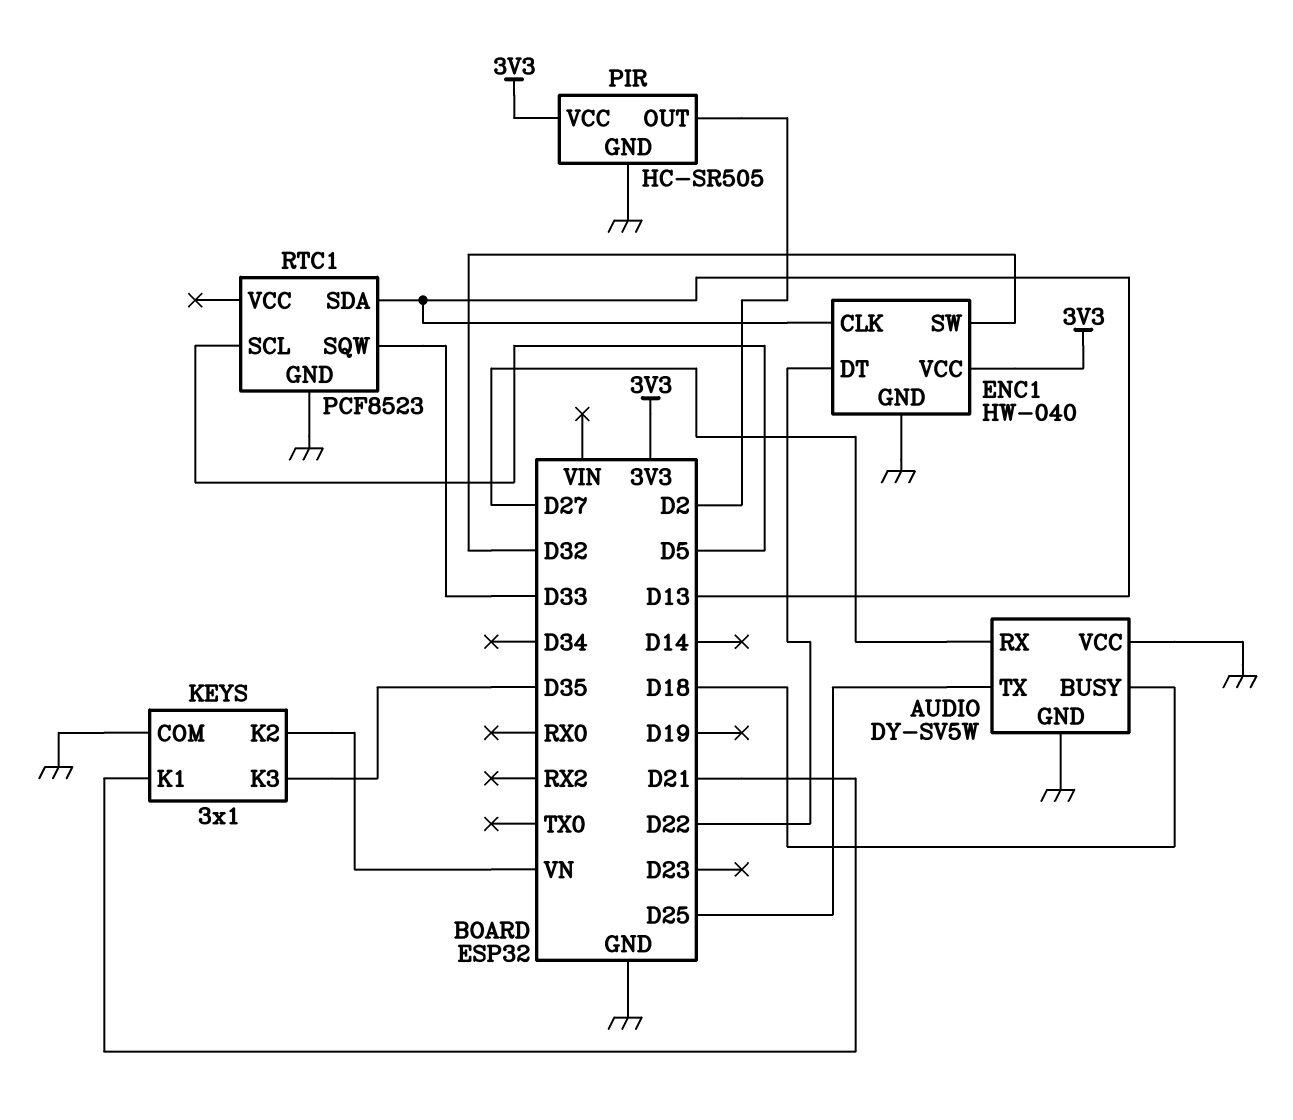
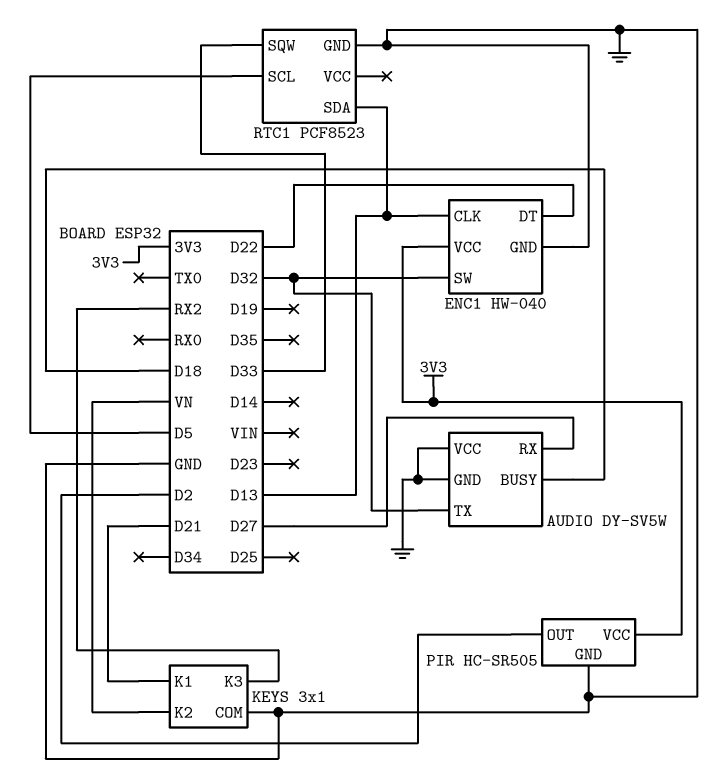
AUDIO pin TX: D25 -> D32
KEYS pin K3: D35 -> RX2

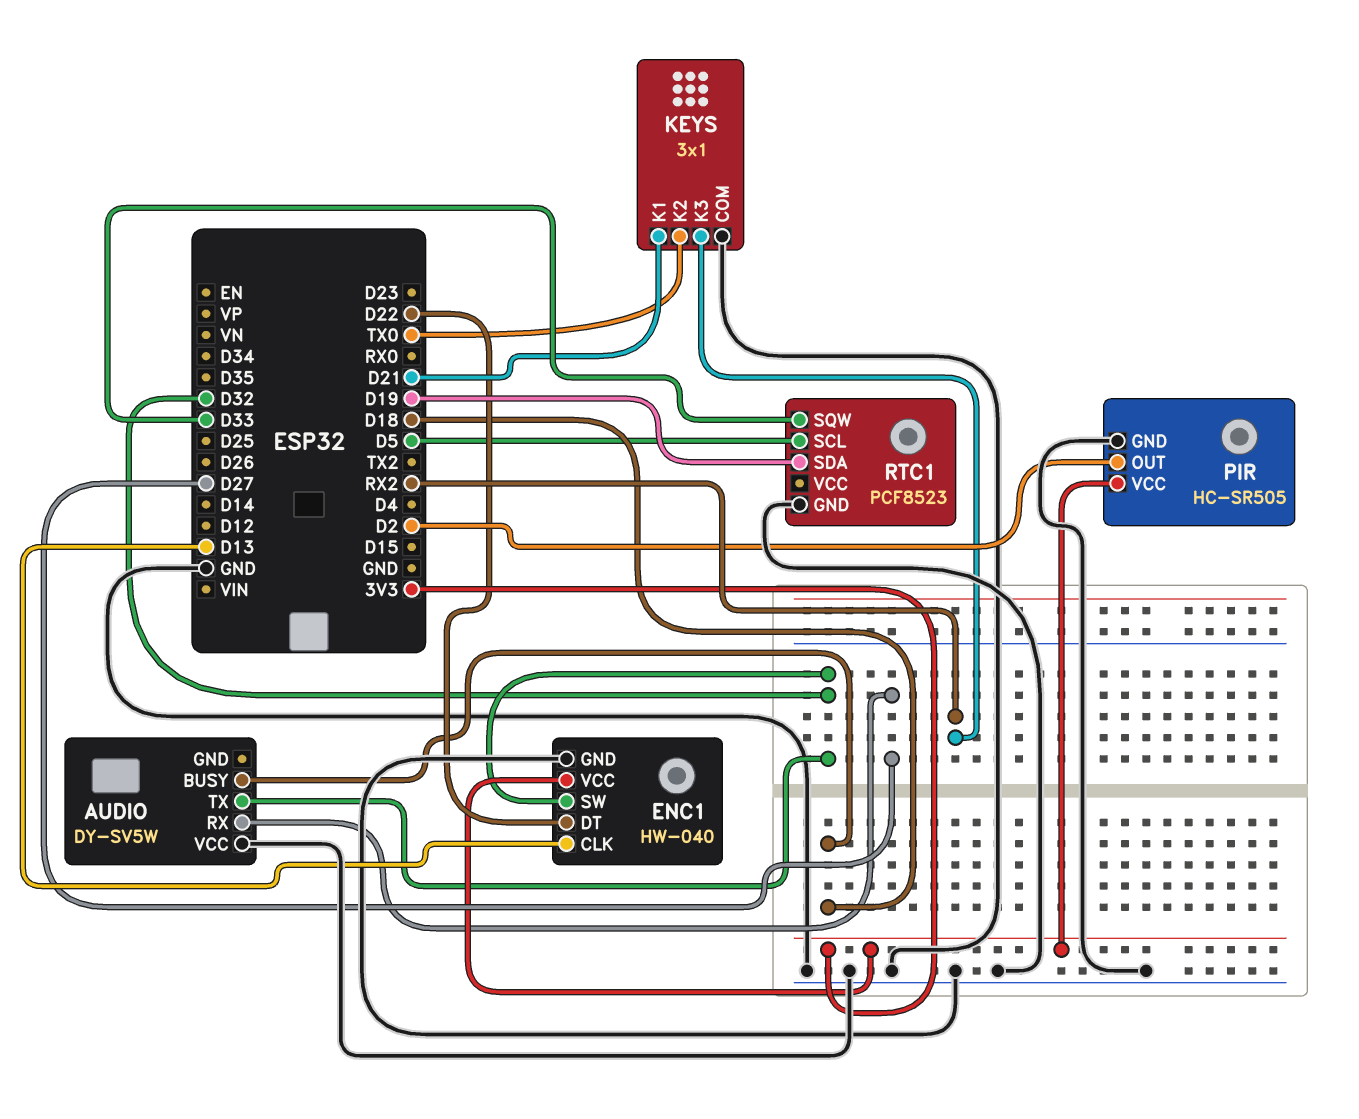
AUDIO pin GND: GND -> none
KEYS pin K2: VN -> TX0
RTC1 pin SDA: D13 -> D19

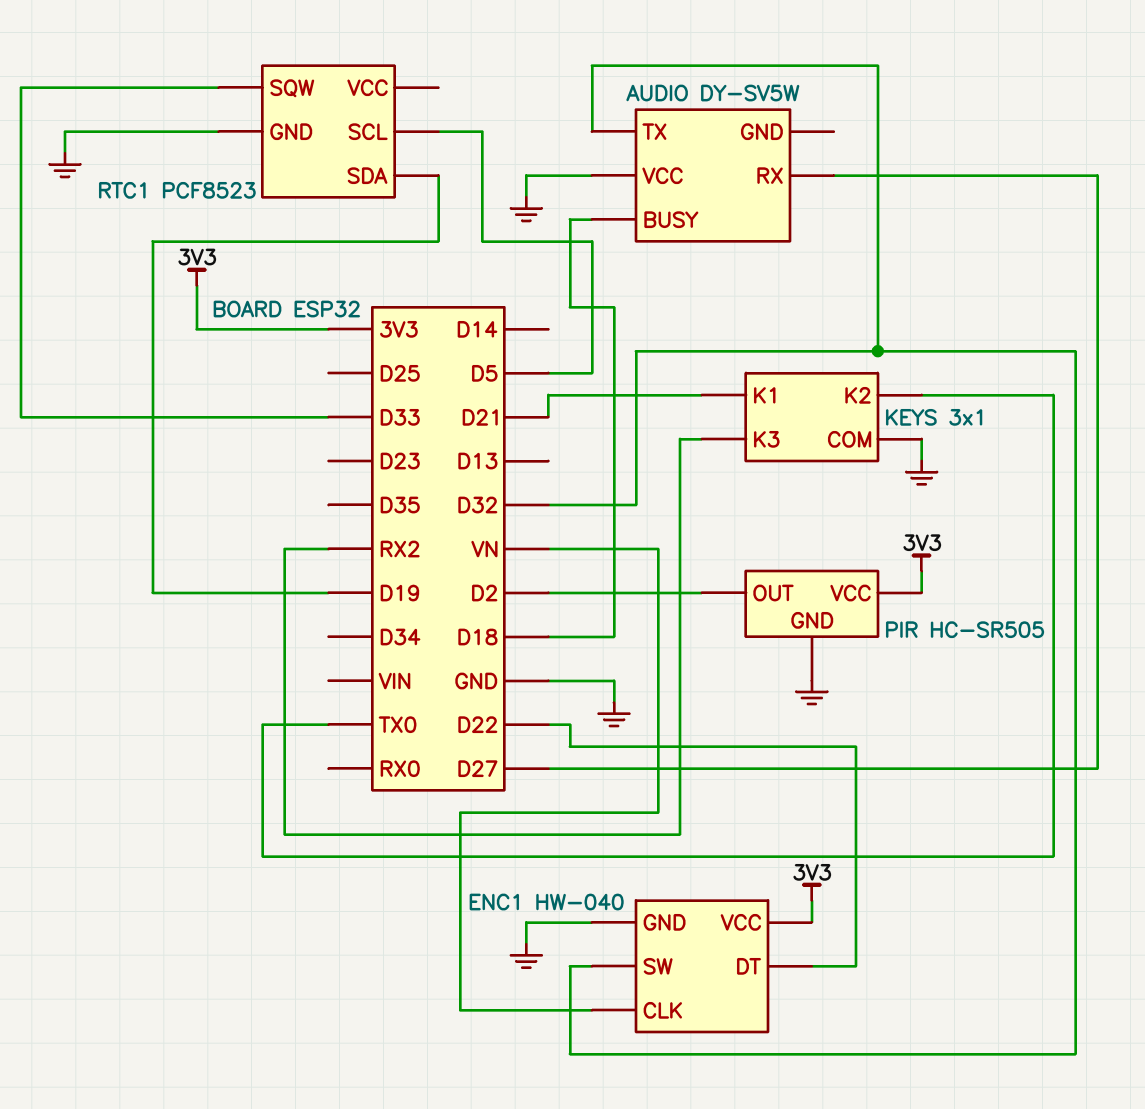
ENC1 pin CLK: D13 -> VN

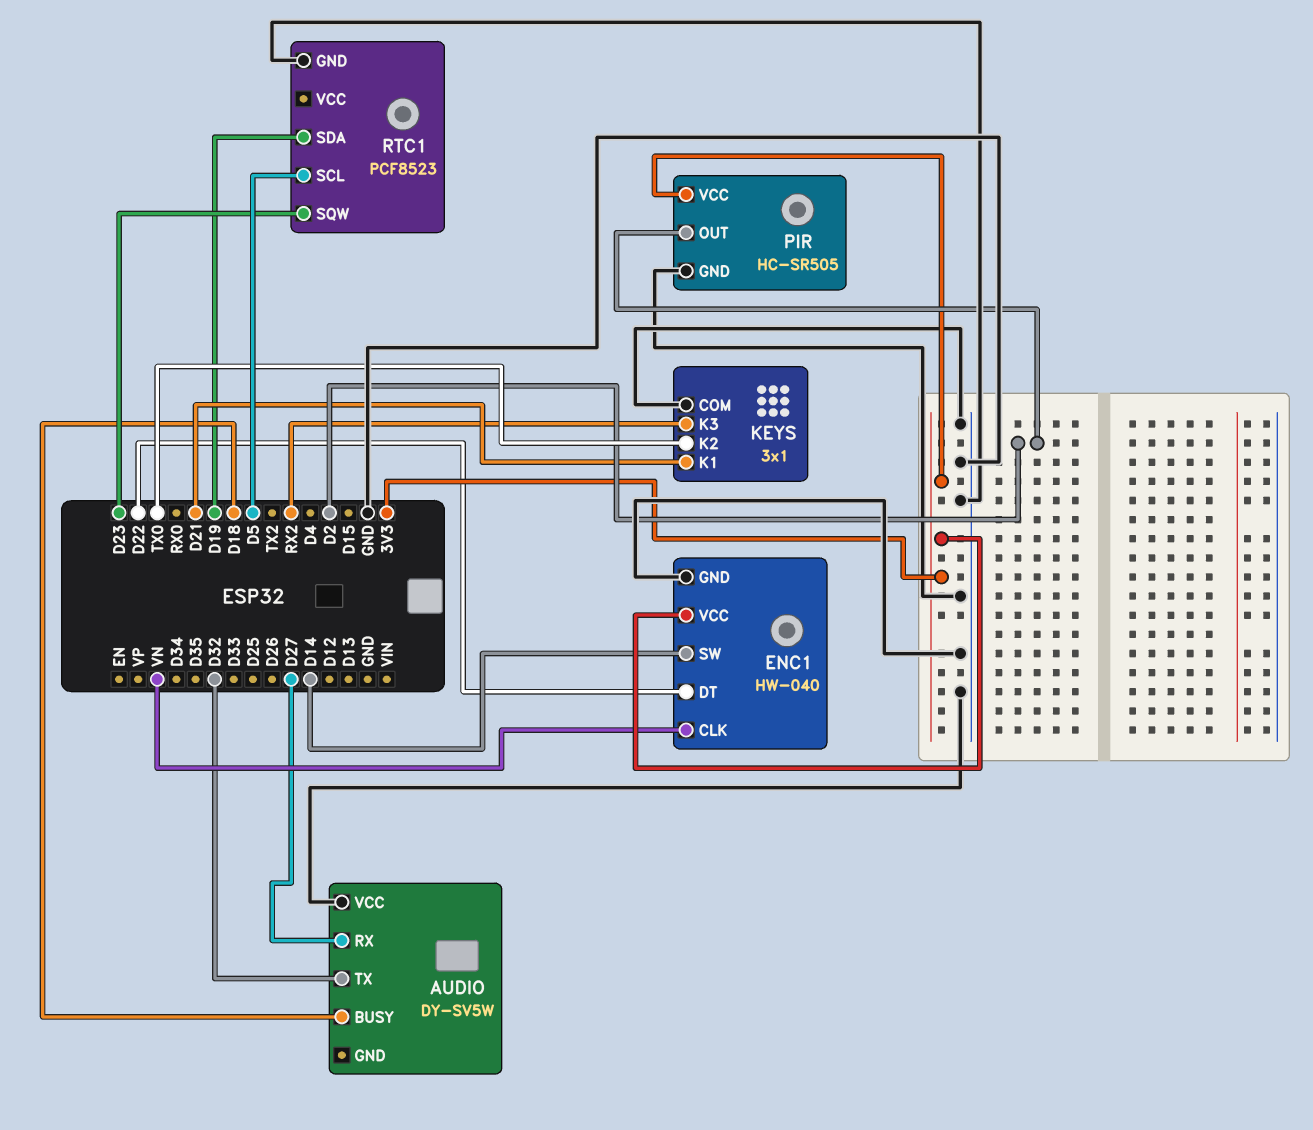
ENC1 pin SW: D32 -> D14
RTC1 pin SQW: D33 -> D23

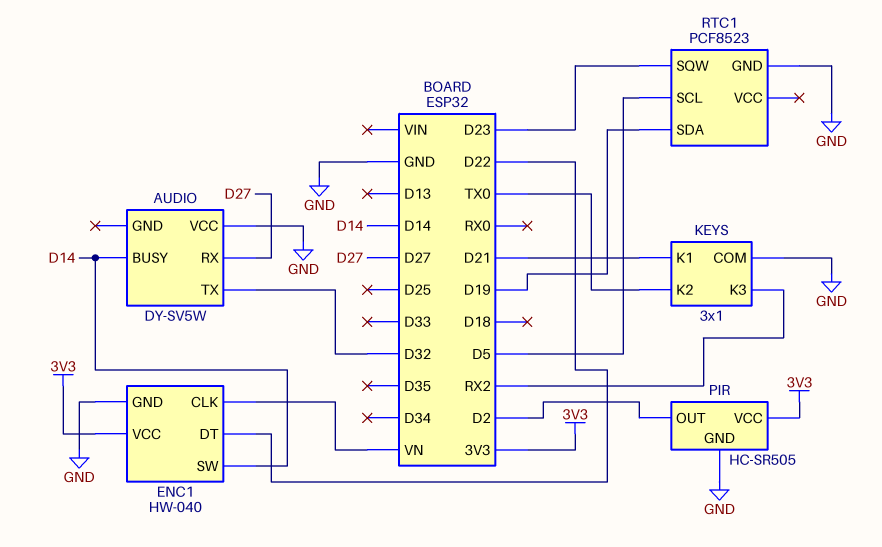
AUDIO pin BUSY: D18 -> D14

